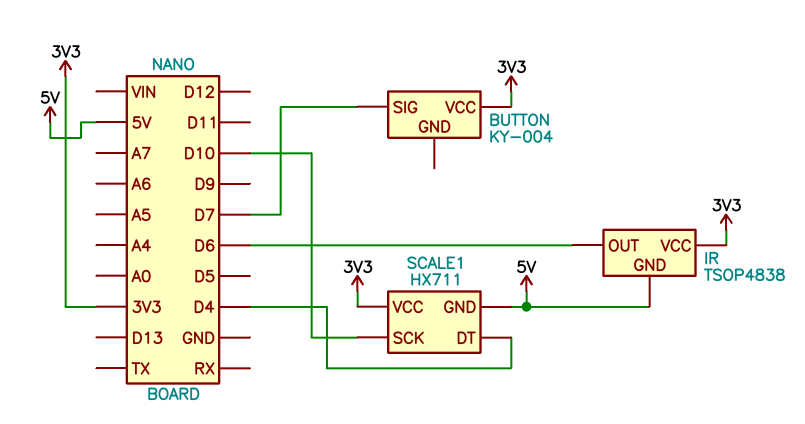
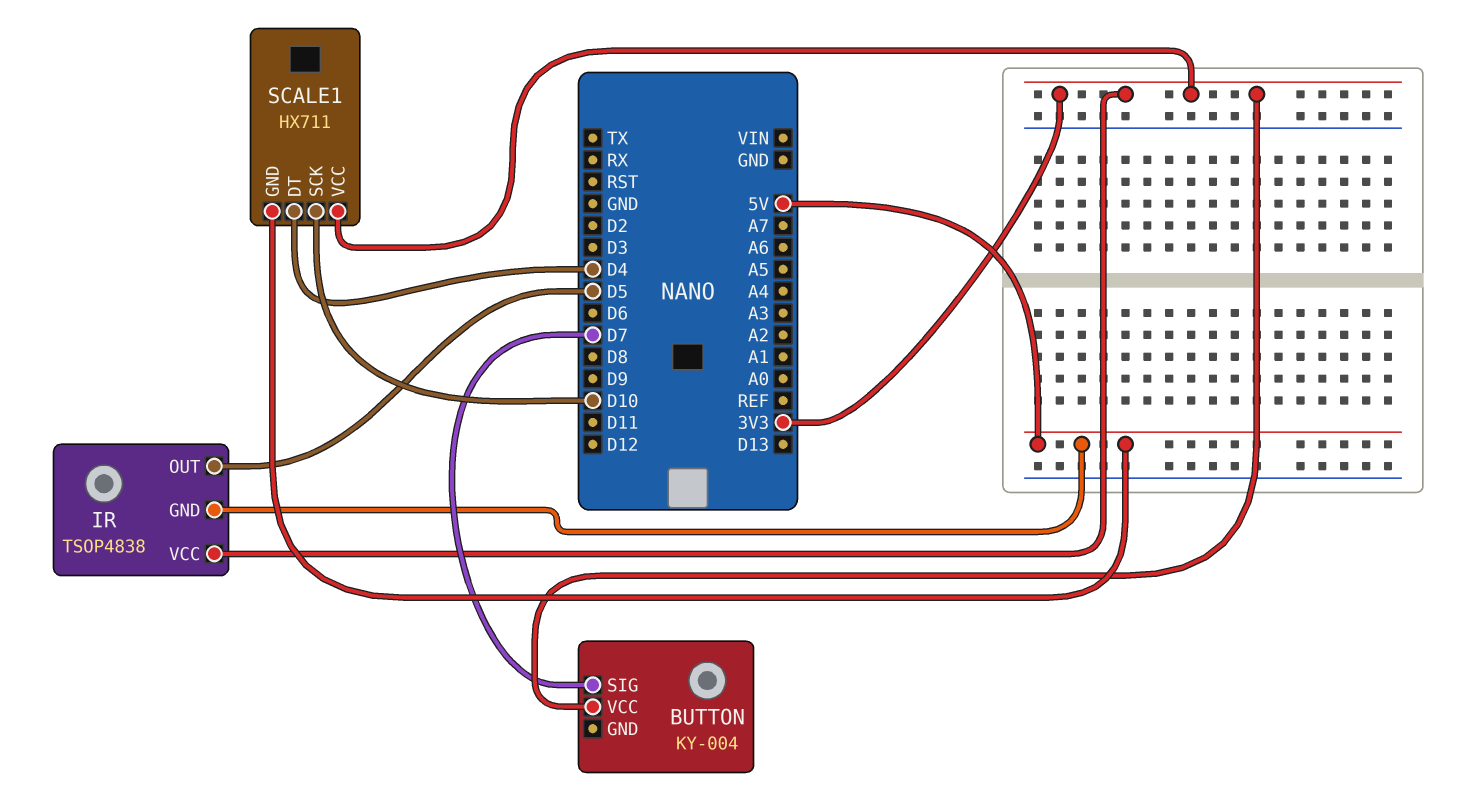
IR pin OUT: D6 -> D5

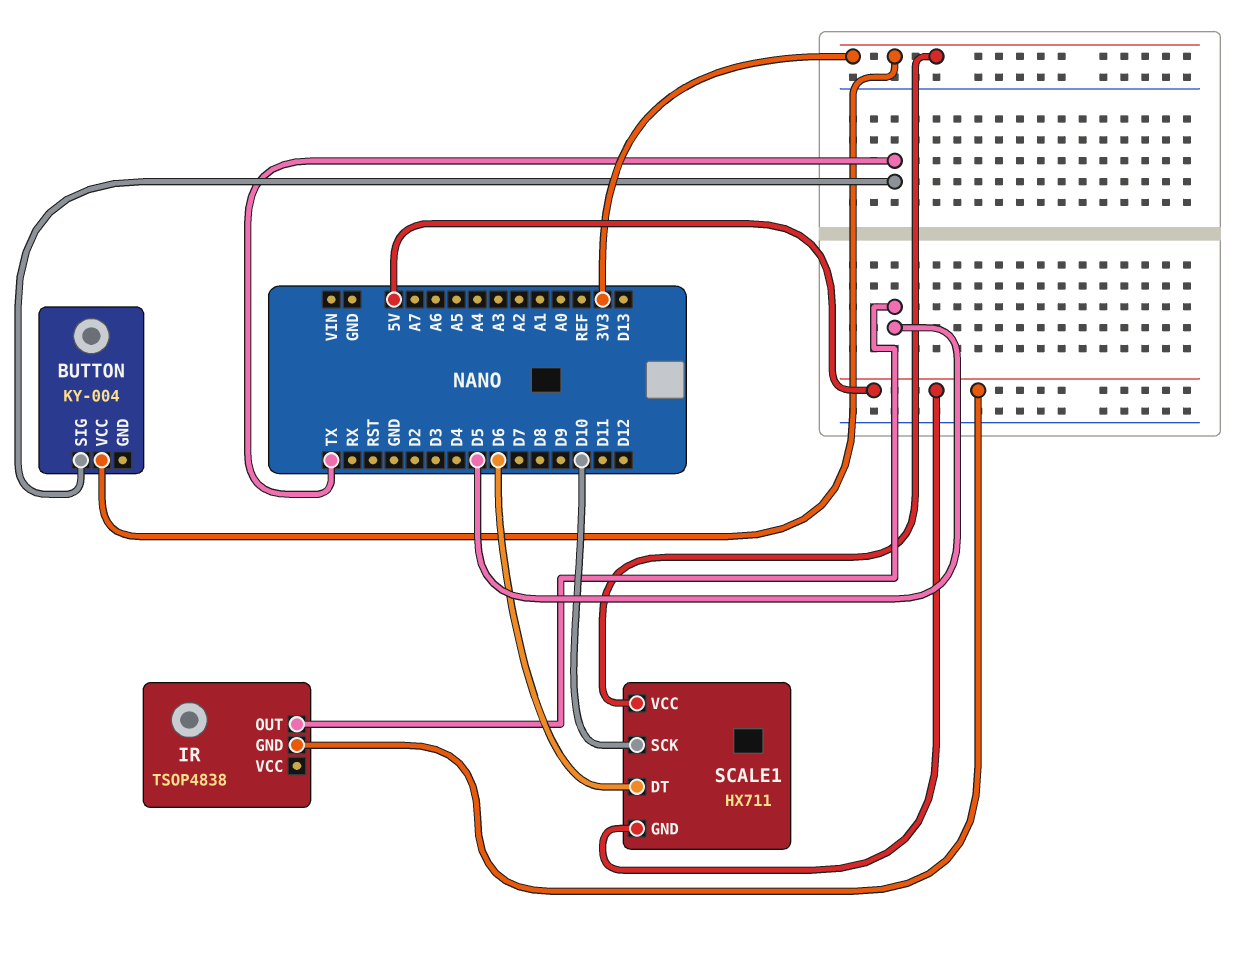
BUTTON pin SIG: D7 -> TX
IR pin VCC: 3V3 -> none
SCALE1 pin DT: D4 -> D6

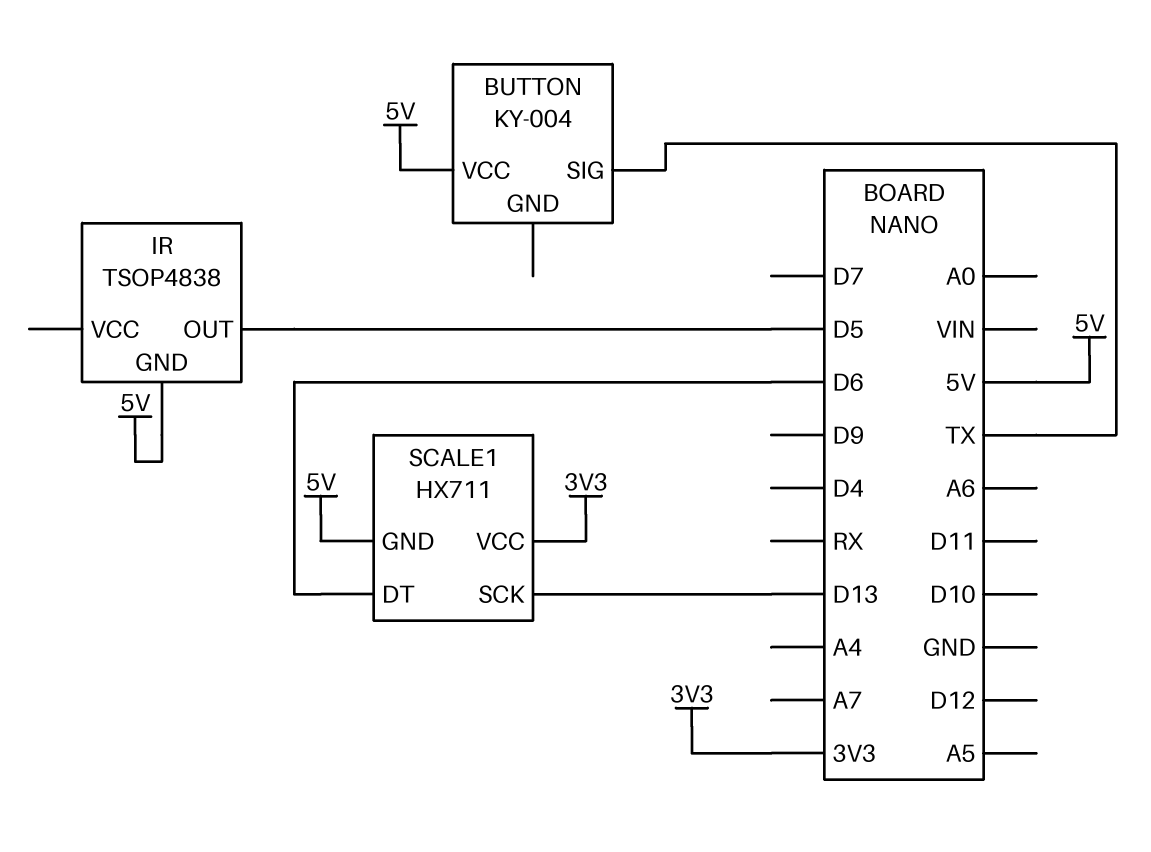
BUTTON pin VCC: 3V3 -> 5V
SCALE1 pin SCK: D10 -> D13

